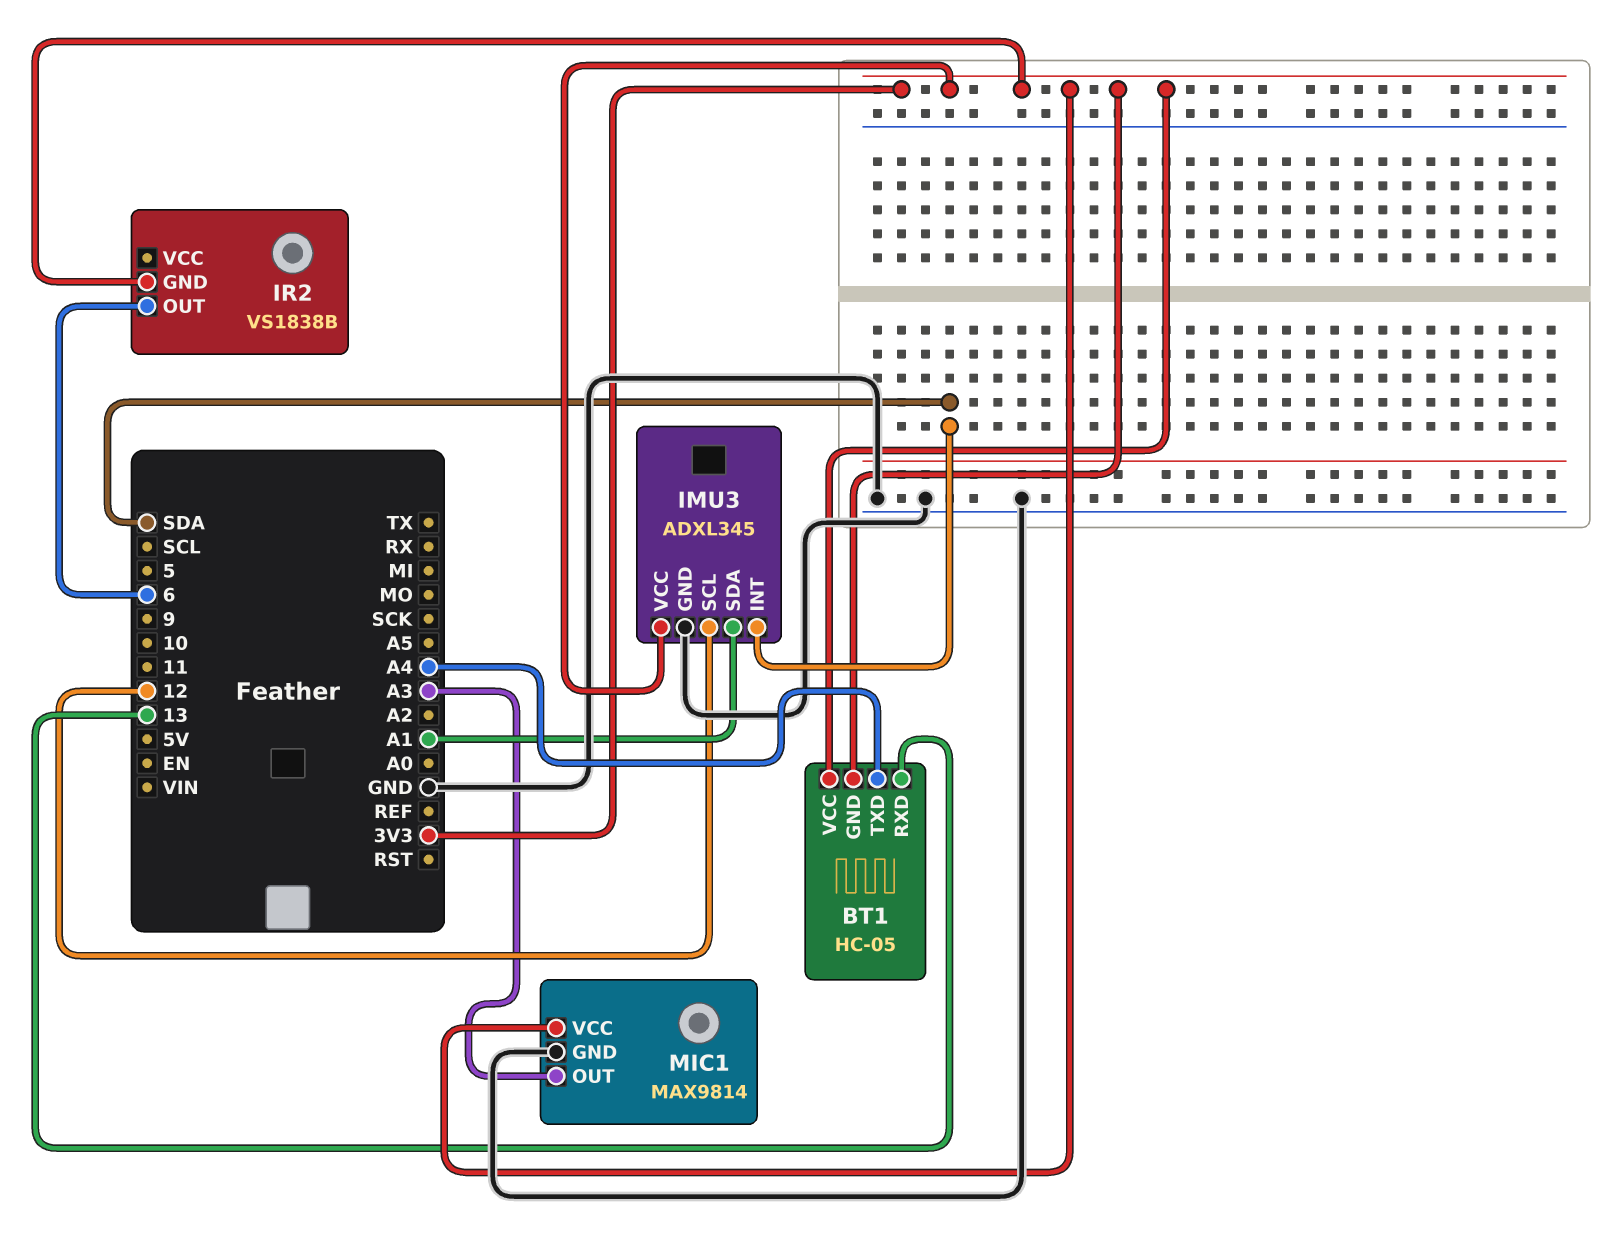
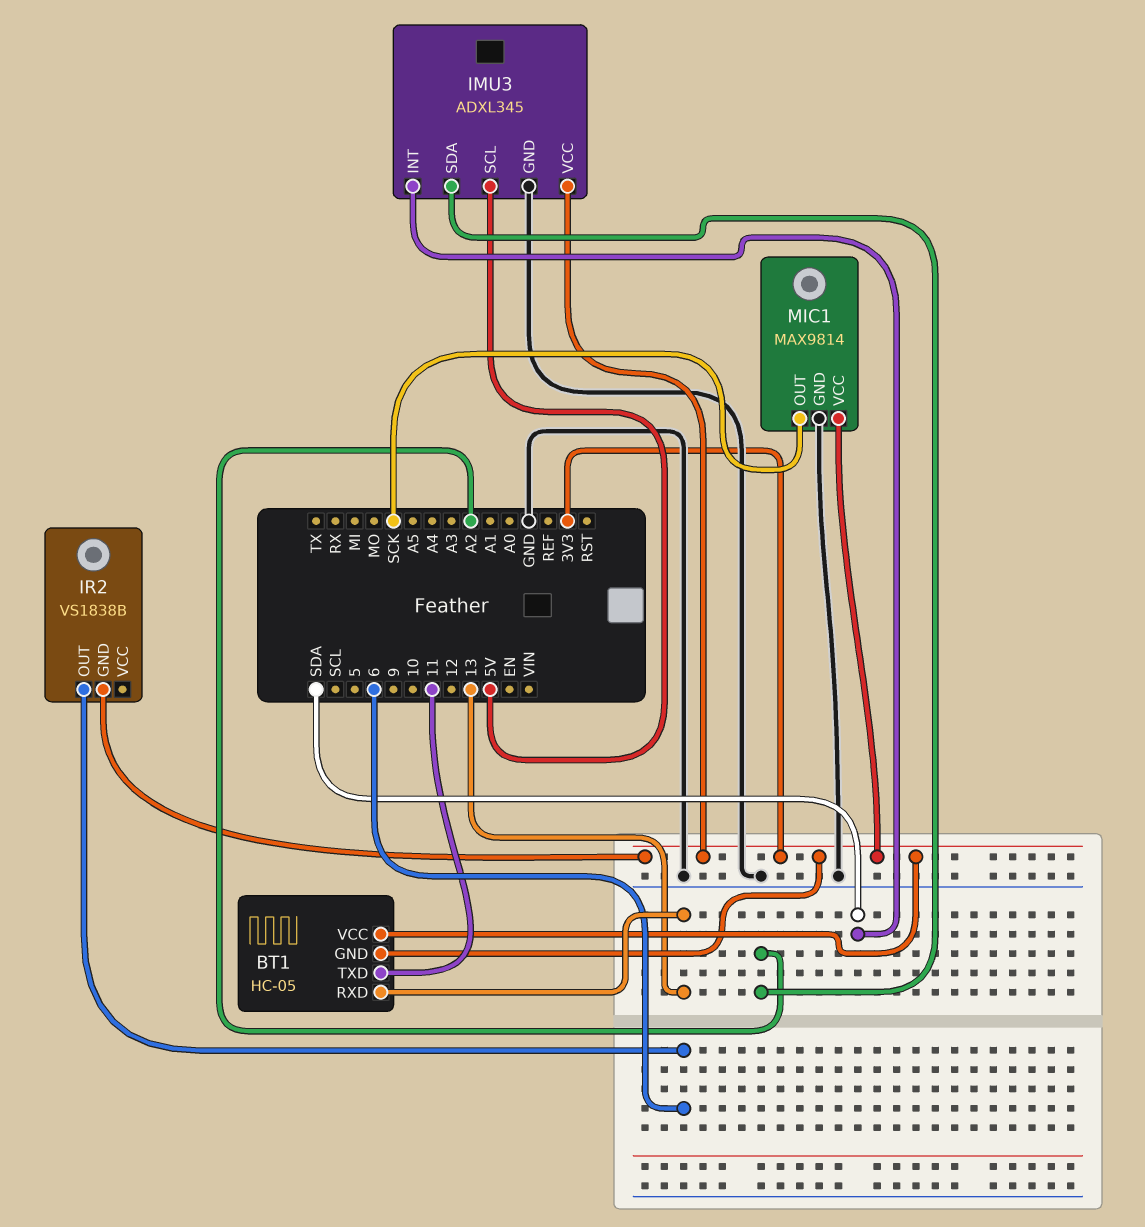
BT1 pin TXD: A4 -> 11
IMU3 pin SCL: 12 -> 5V
IMU3 pin SDA: A1 -> A2
MIC1 pin OUT: A3 -> SCK

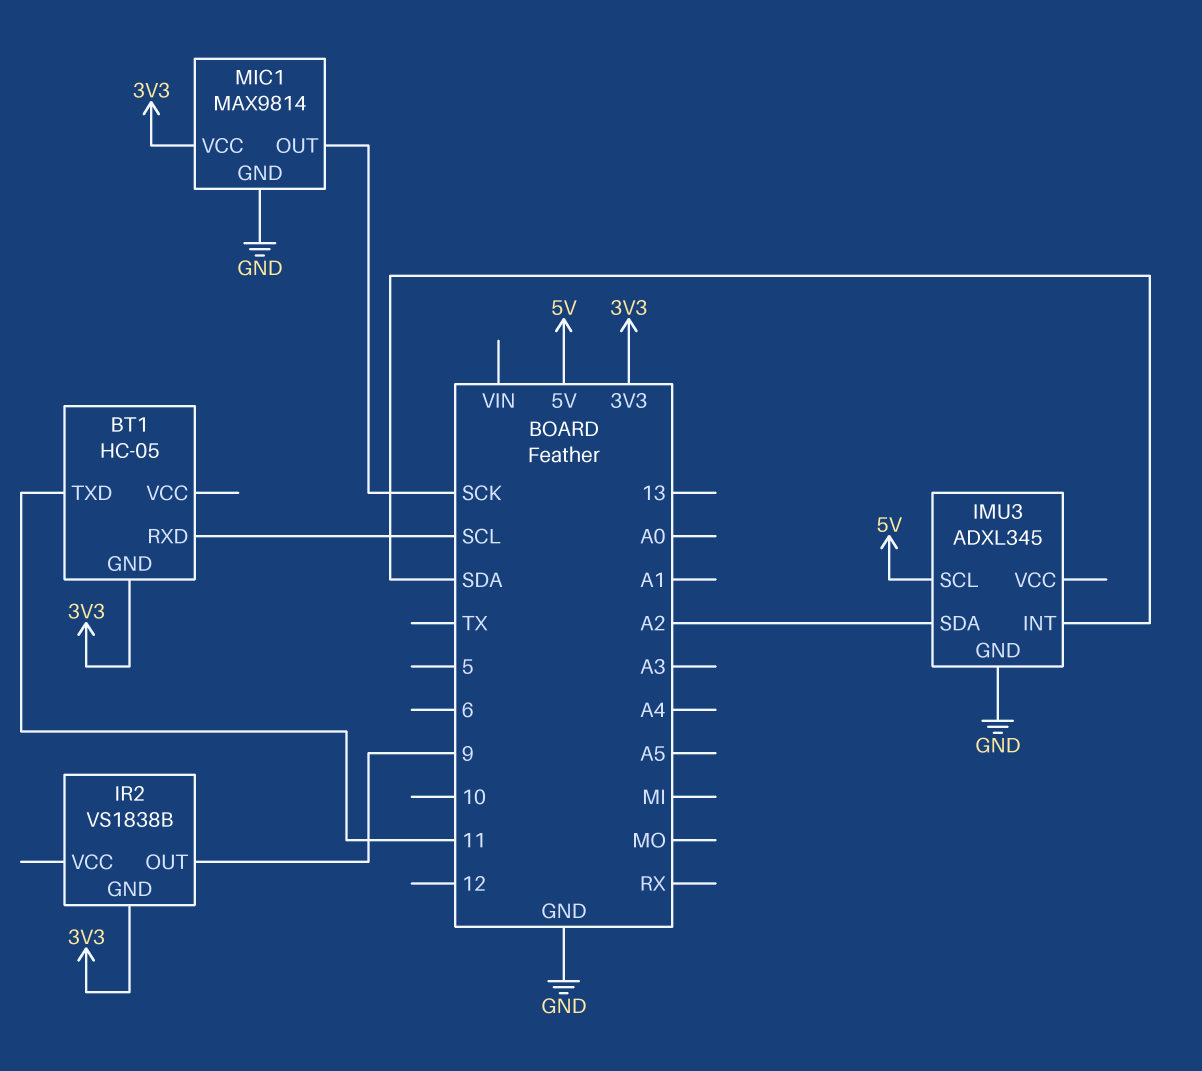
BT1 pin RXD: 13 -> SCL
BT1 pin VCC: 3V3 -> none
IMU3 pin VCC: 3V3 -> none
IR2 pin OUT: 6 -> 9

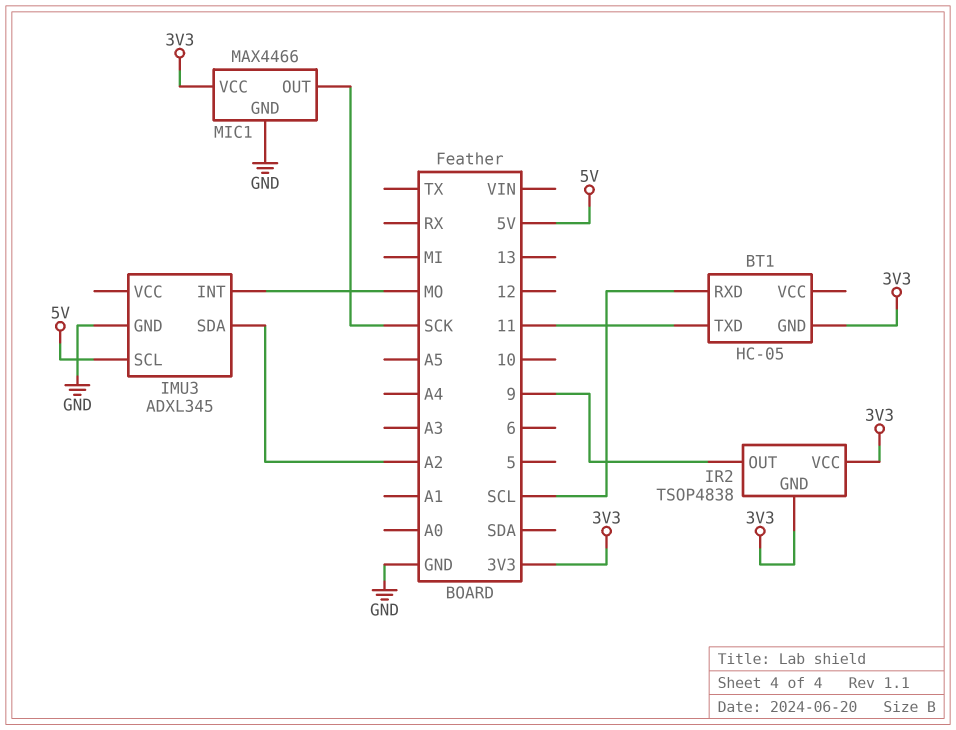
IMU3 pin INT: SDA -> MO
IR2: VS1838B -> TSOP4838
IR2 pin VCC: none -> 3V3
MIC1: MAX9814 -> MAX4466

